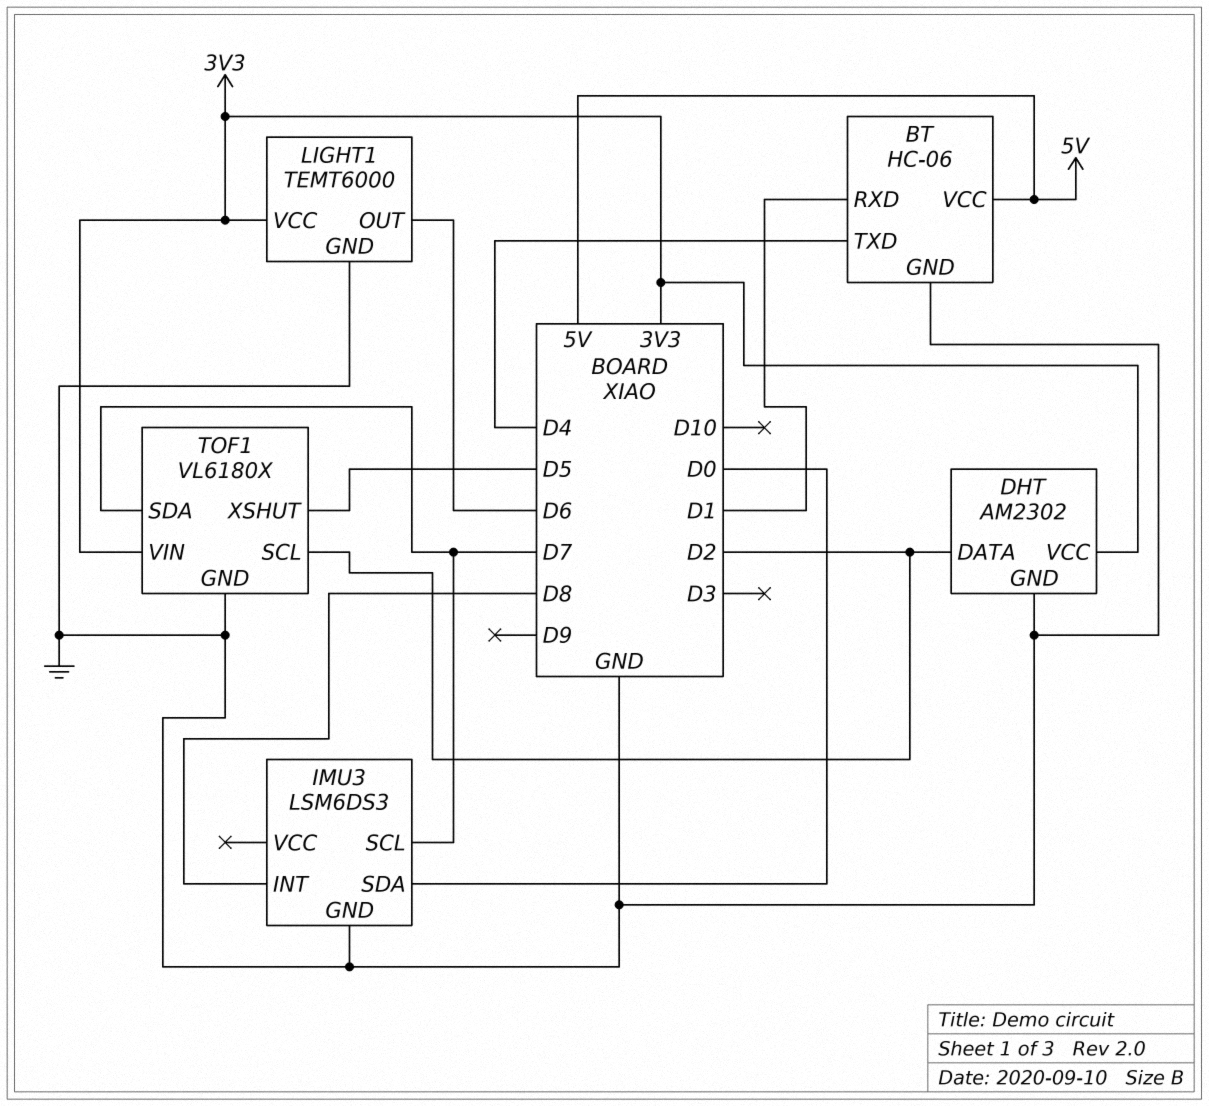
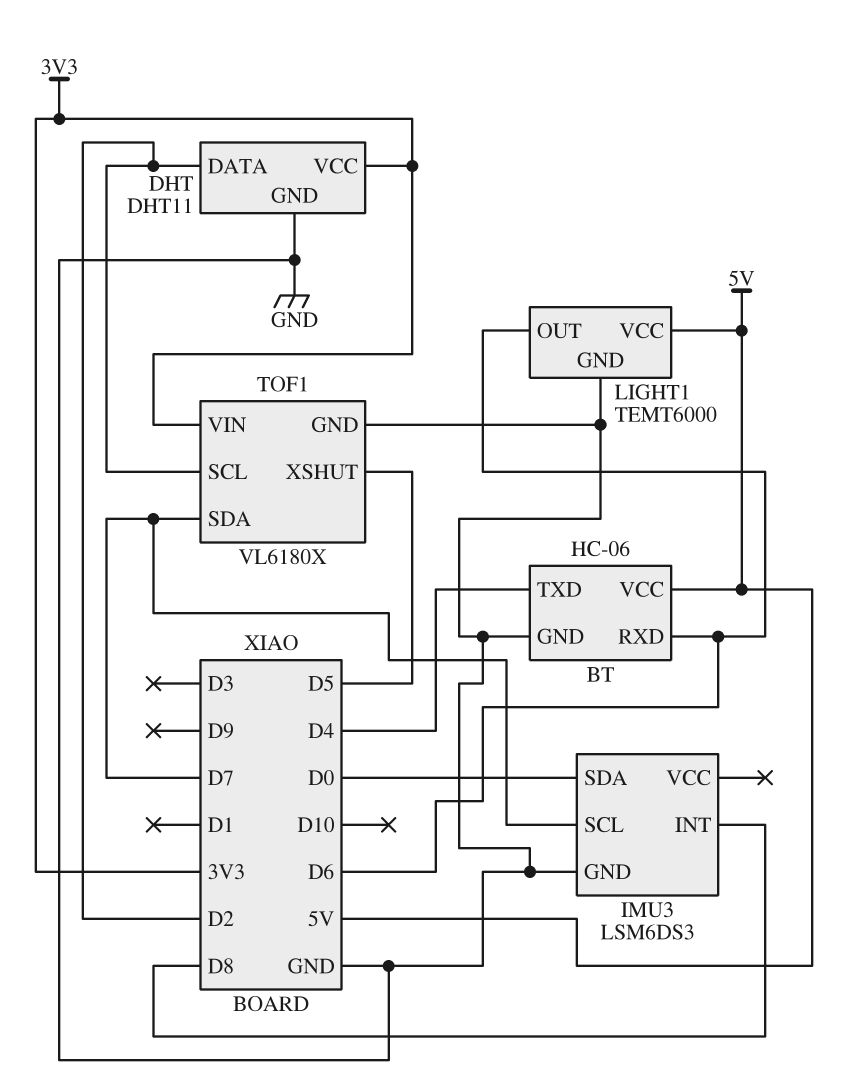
BT pin RXD: D1 -> D6
DHT: AM2302 -> DHT11
LIGHT1 pin VCC: 3V3 -> 5V

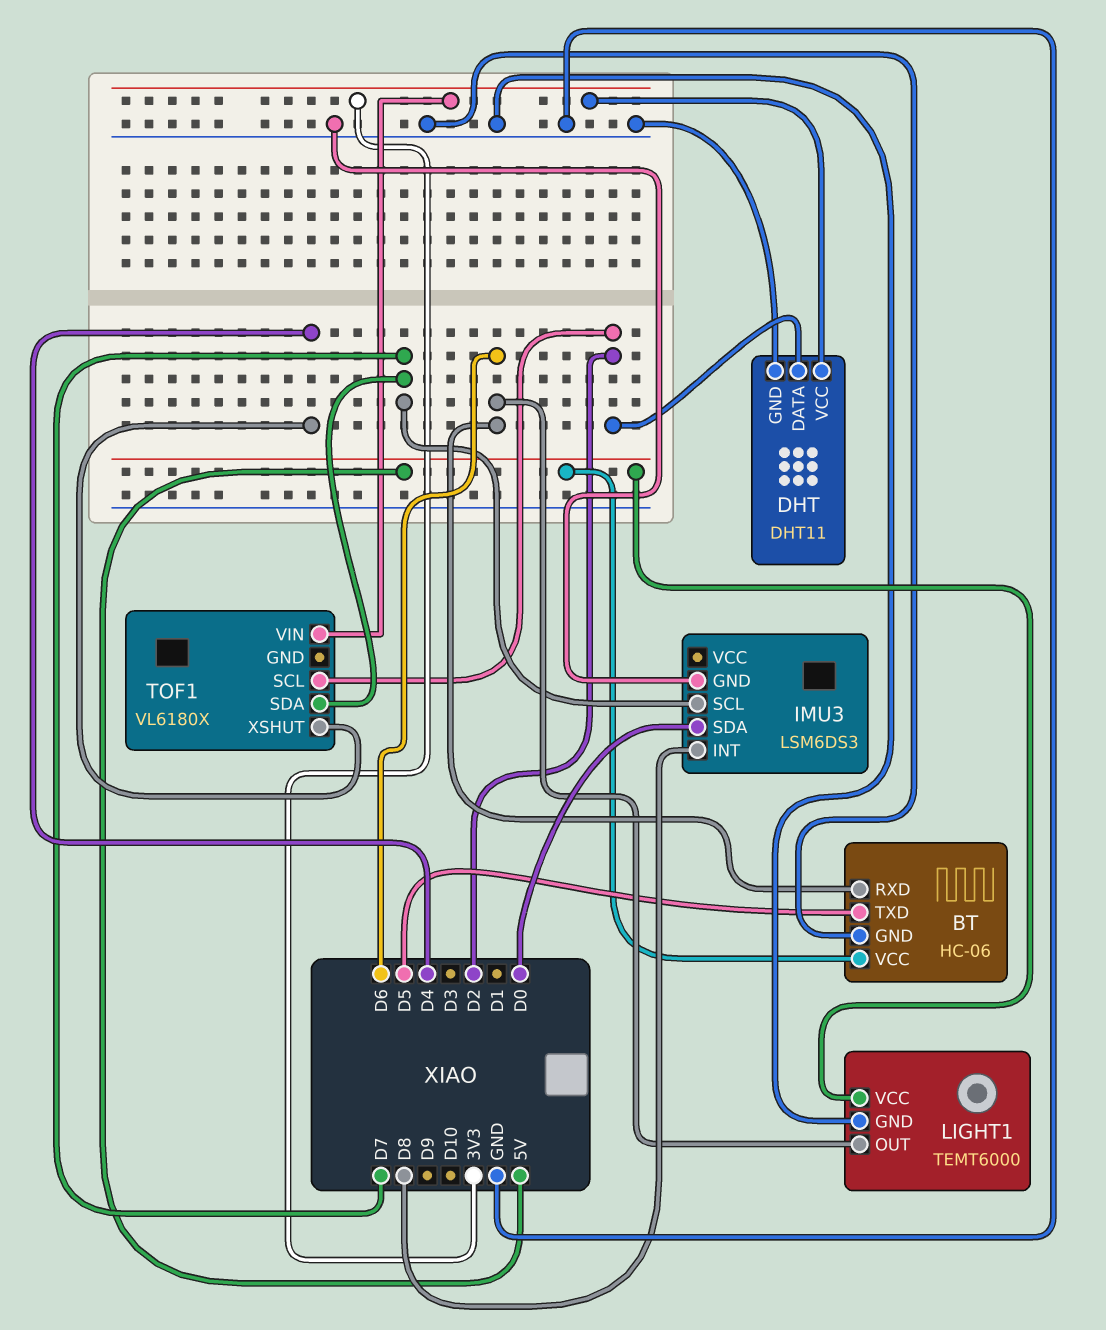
BT pin TXD: D4 -> D5
TOF1 pin GND: GND -> none
TOF1 pin XSHUT: D5 -> D4

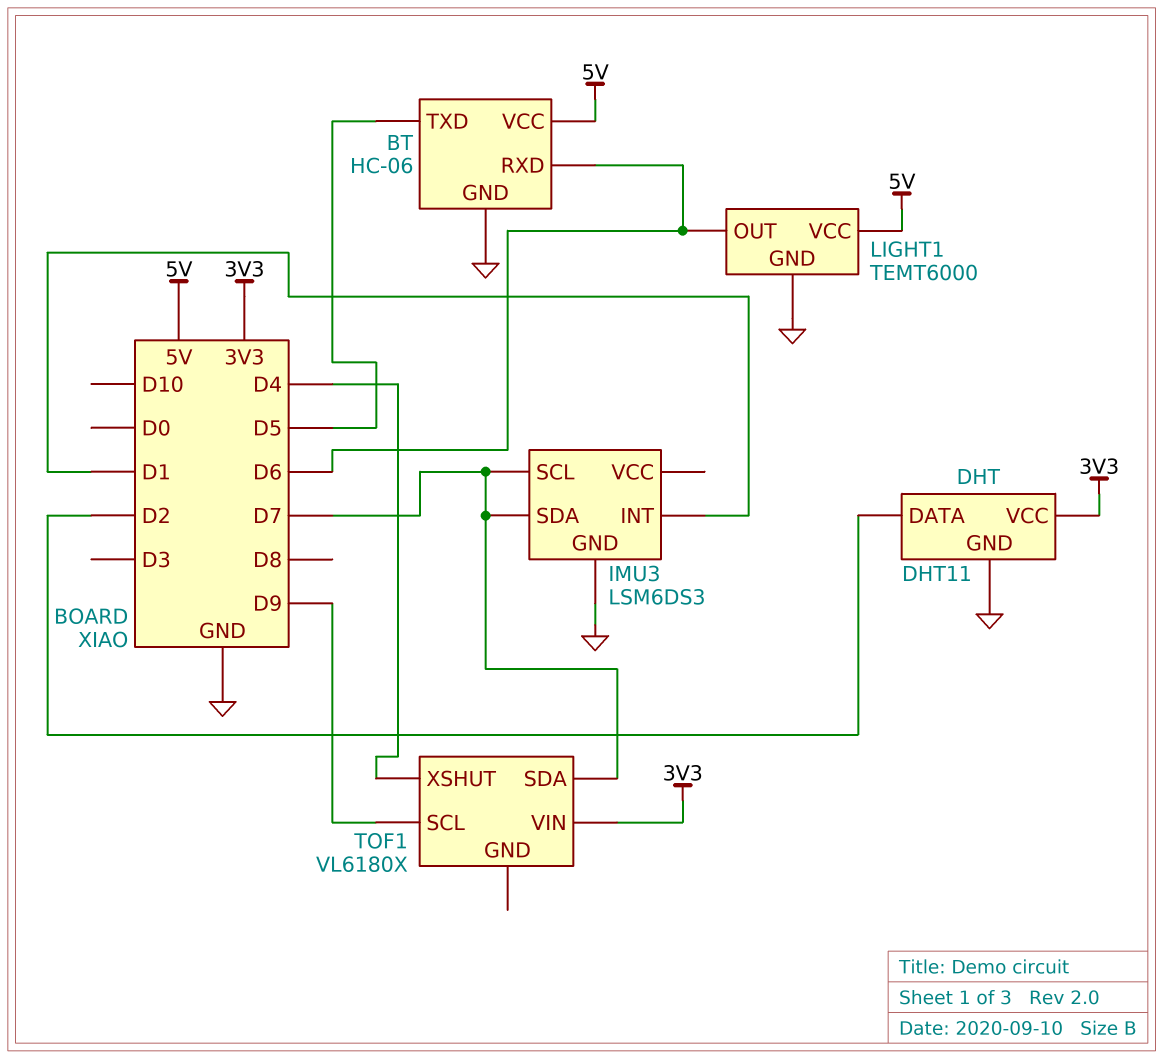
IMU3 pin INT: D8 -> D1
IMU3 pin SDA: D0 -> D7
TOF1 pin SCL: D2 -> D9

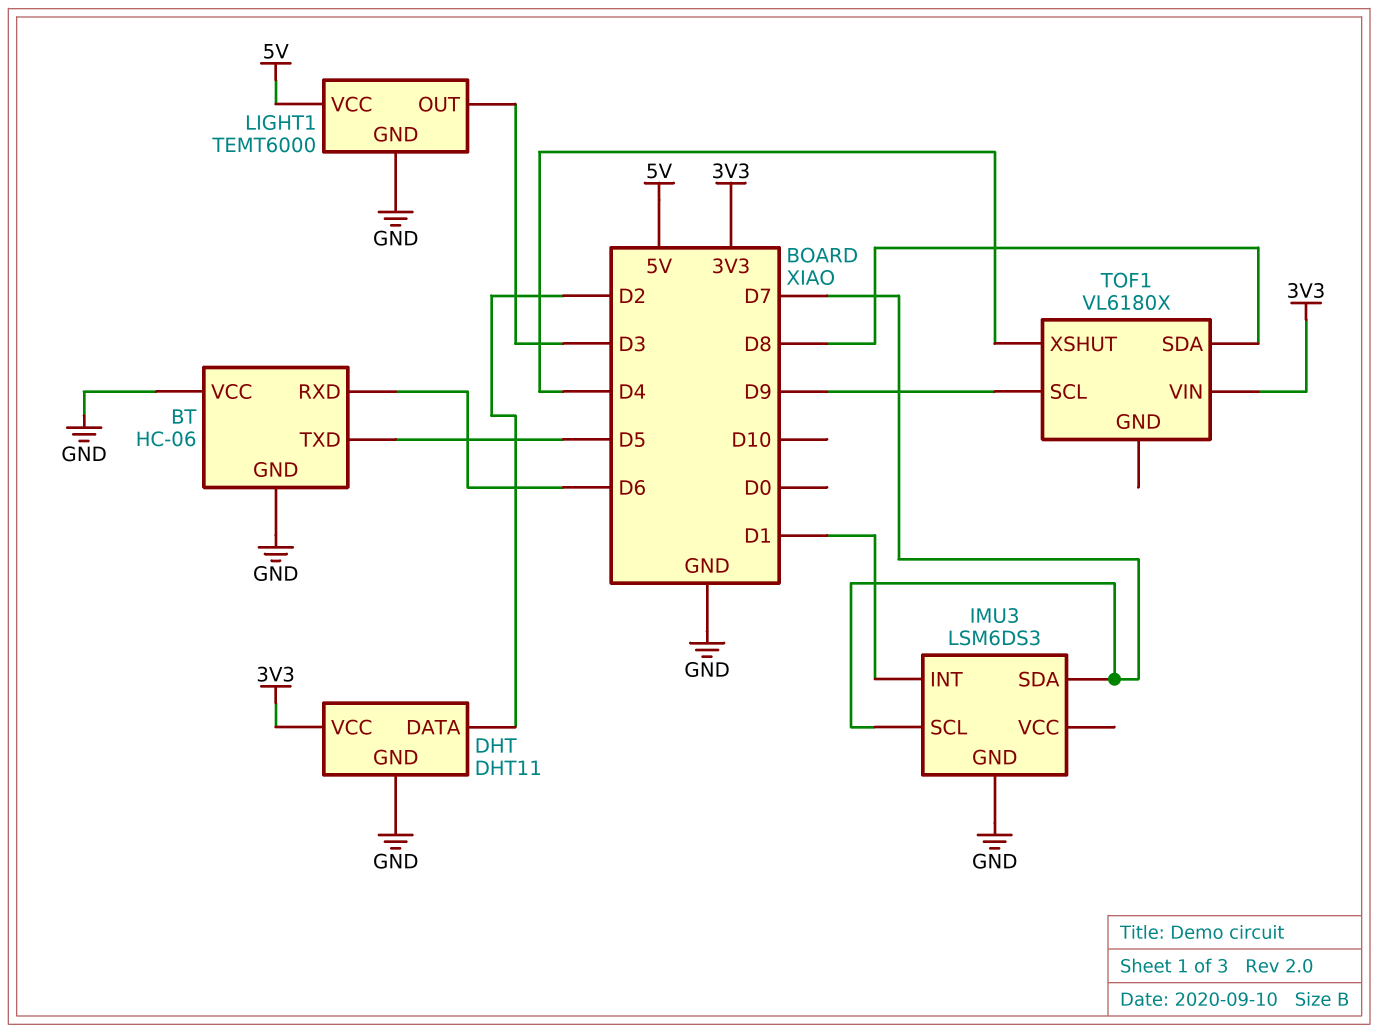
BT pin VCC: 5V -> GND
LIGHT1 pin OUT: D6 -> D3
TOF1 pin SDA: D7 -> D8

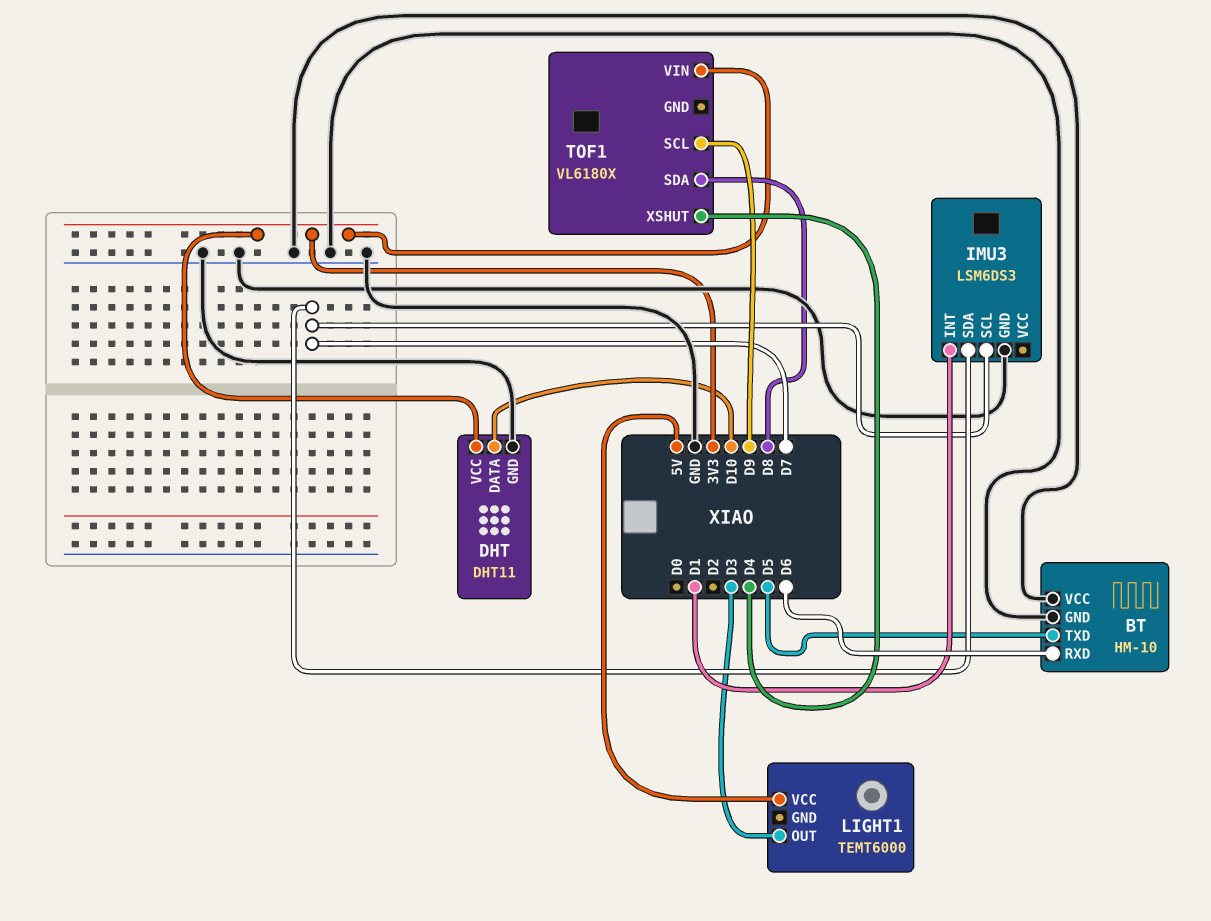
BT: HC-06 -> HM-10
DHT pin DATA: D2 -> D10
LIGHT1 pin GND: GND -> none

